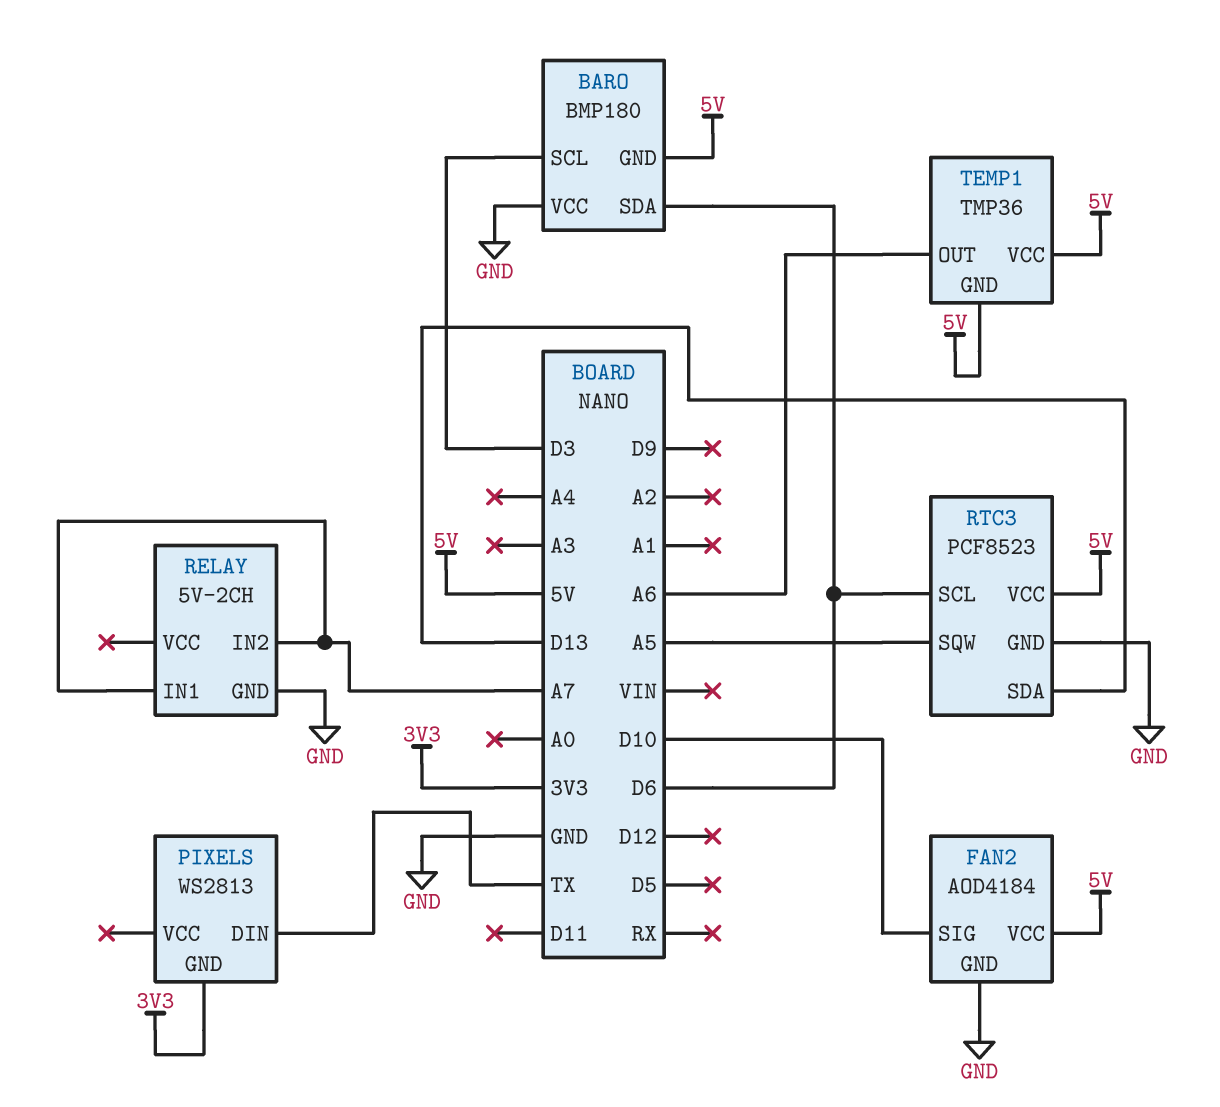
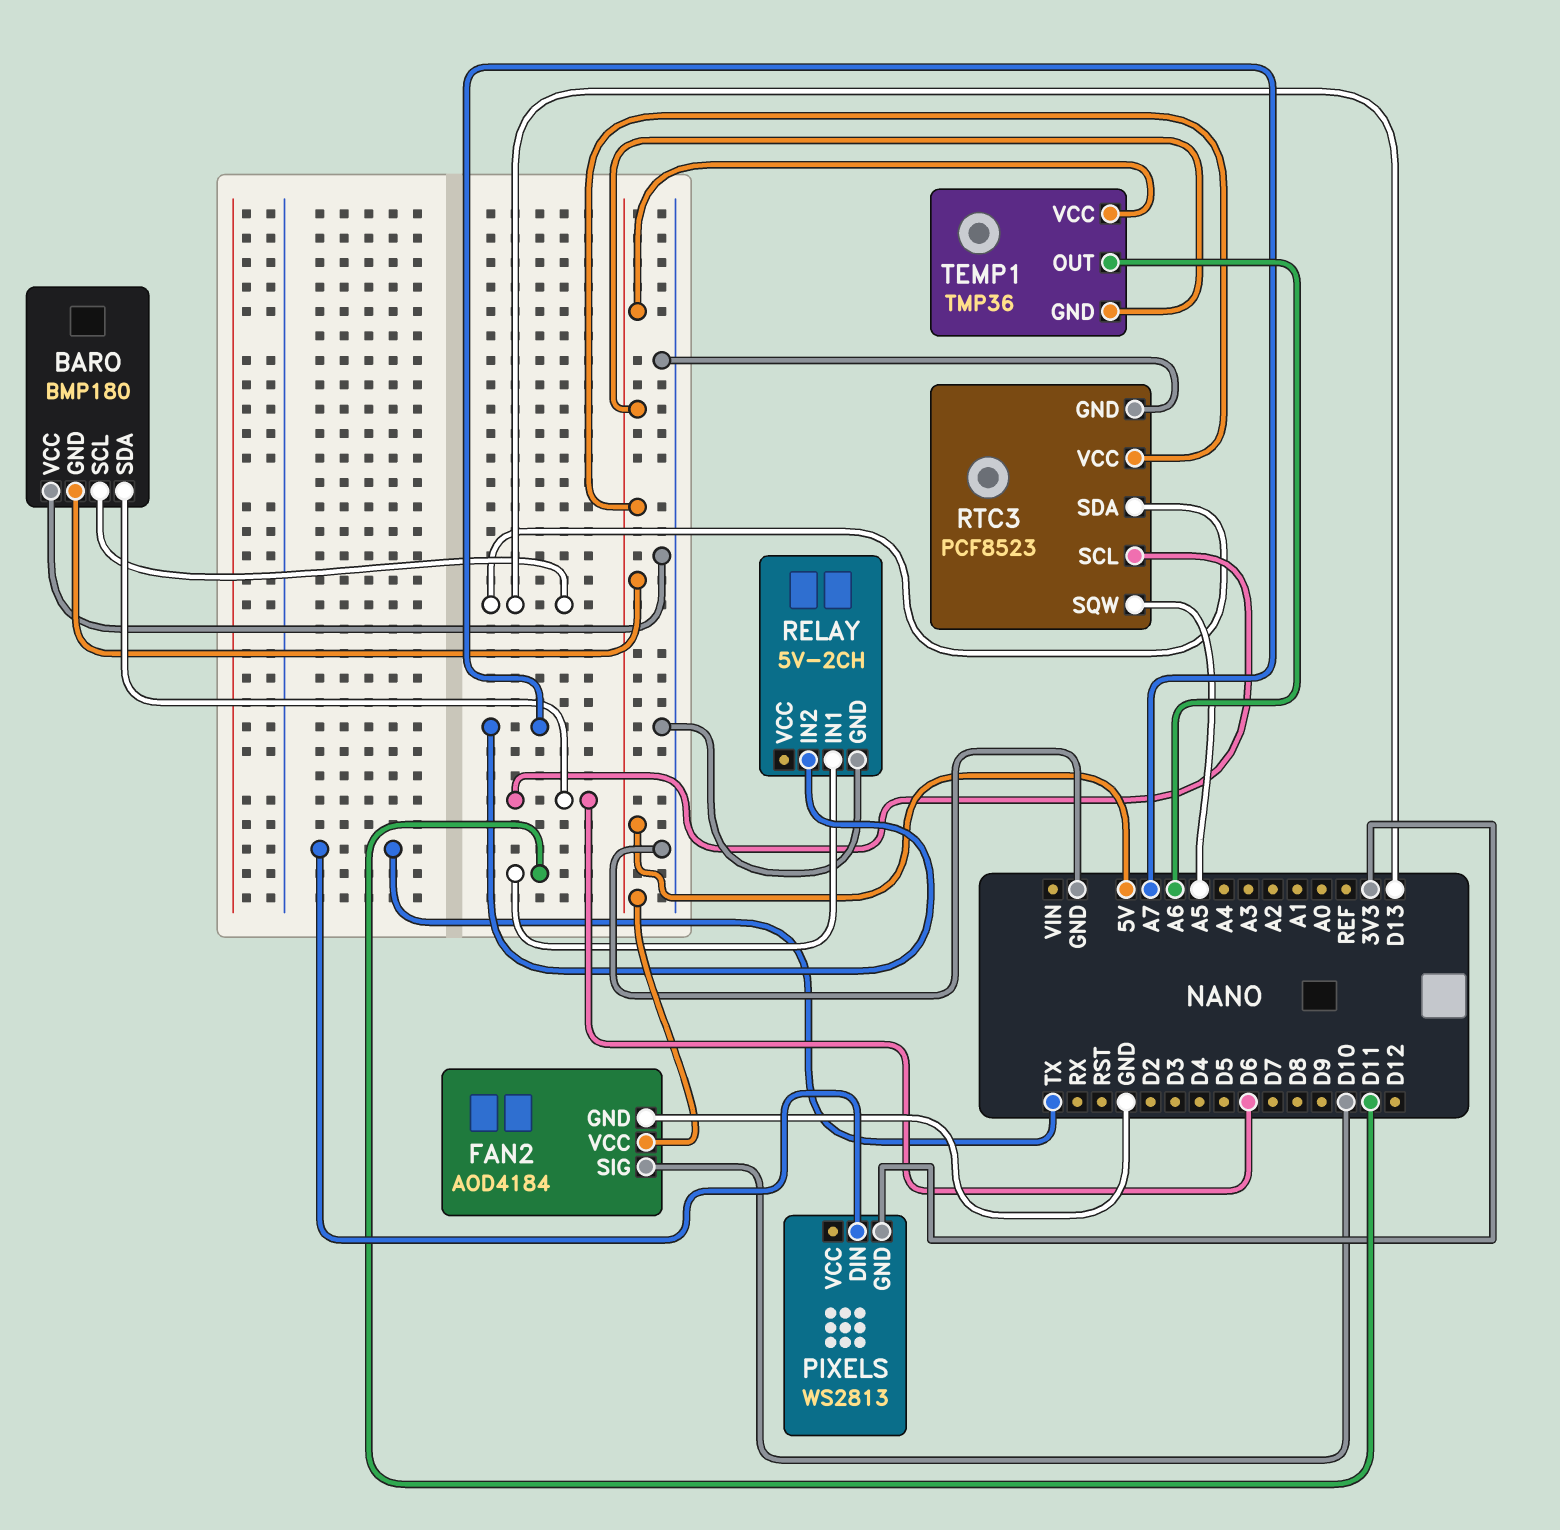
BARO pin SCL: D3 -> D13
RELAY pin IN1: A7 -> D11

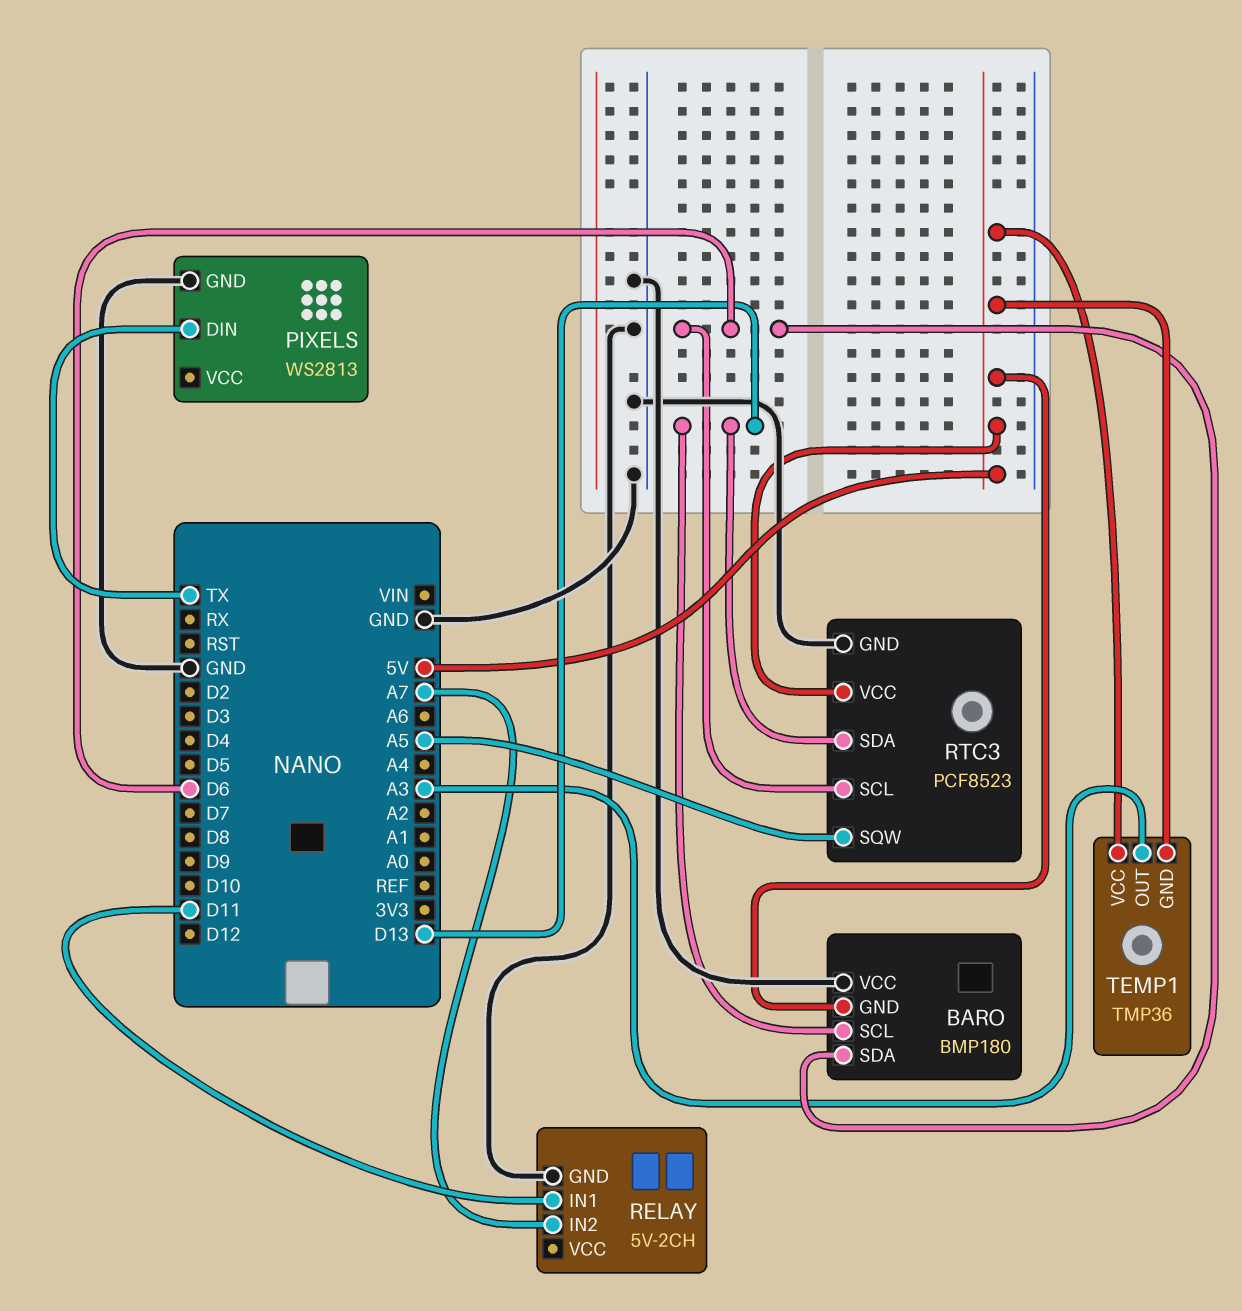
FAN2: AOD4184 -> none
FAN2 pin GND: GND -> none
FAN2 pin SIG: D10 -> none
FAN2 pin VCC: 5V -> none
PIXELS pin GND: 3V3 -> GND
TEMP1 pin OUT: A6 -> A3

